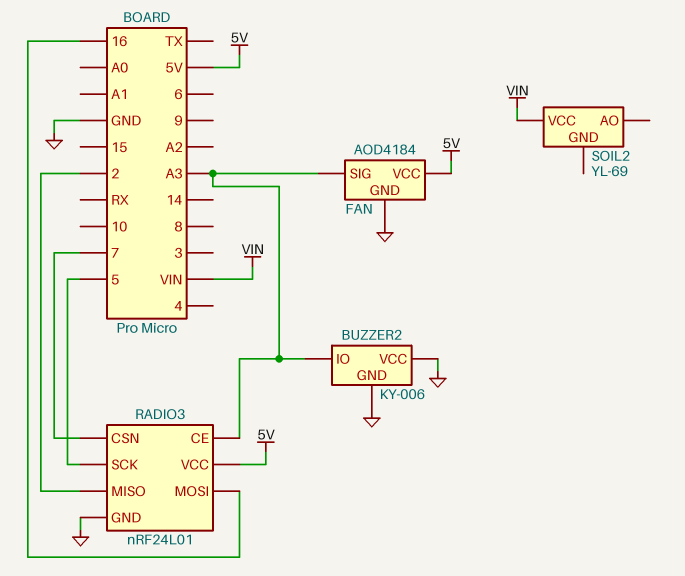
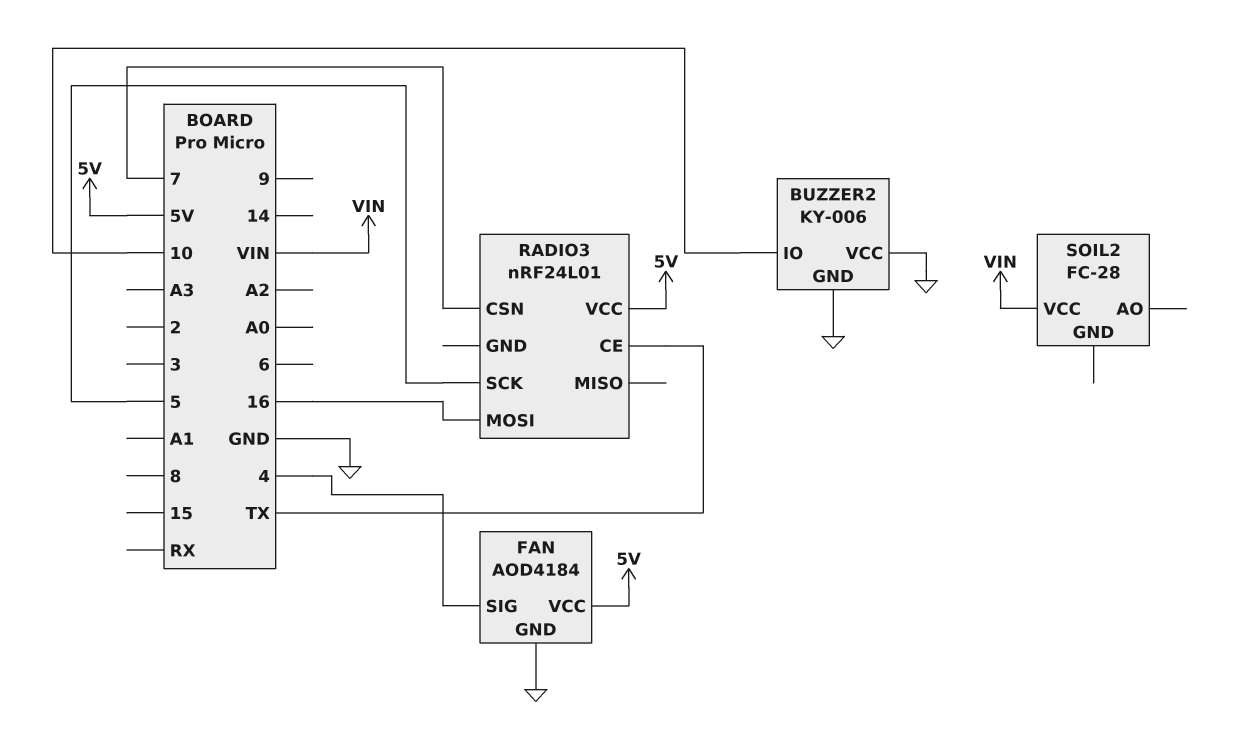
BUZZER2 pin IO: A3 -> 10
FAN pin SIG: A3 -> 4
RADIO3 pin CE: A3 -> TX
RADIO3 pin GND: GND -> none
RADIO3 pin MISO: 2 -> none
SOIL2: YL-69 -> FC-28

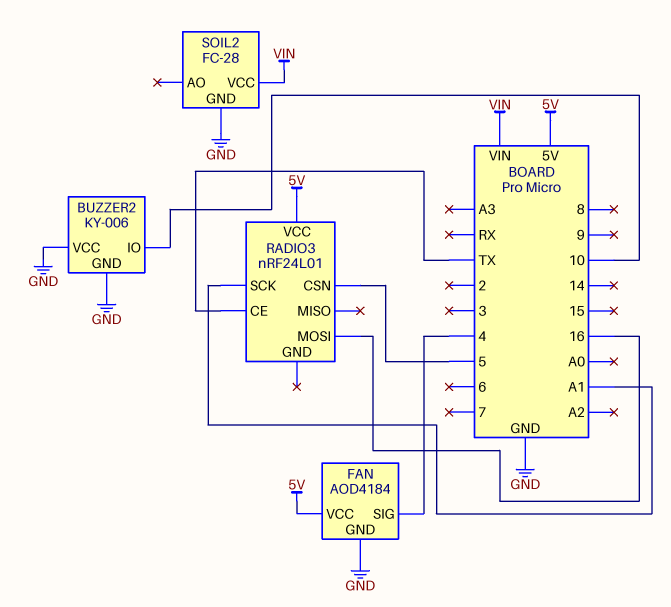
RADIO3 pin CSN: 7 -> 5
RADIO3 pin SCK: 5 -> A1
SOIL2 pin GND: none -> GND

